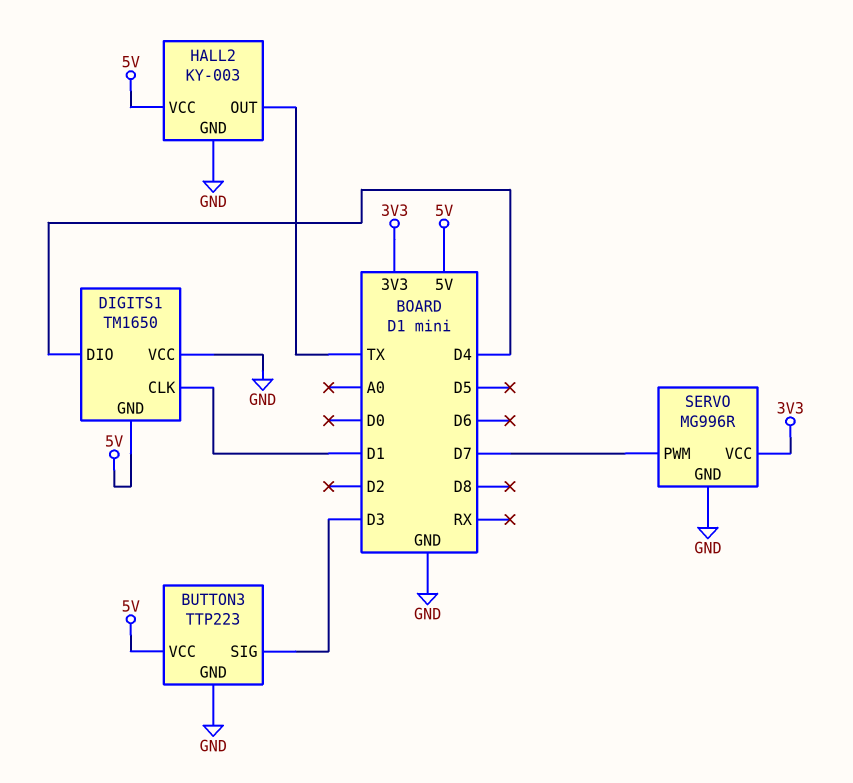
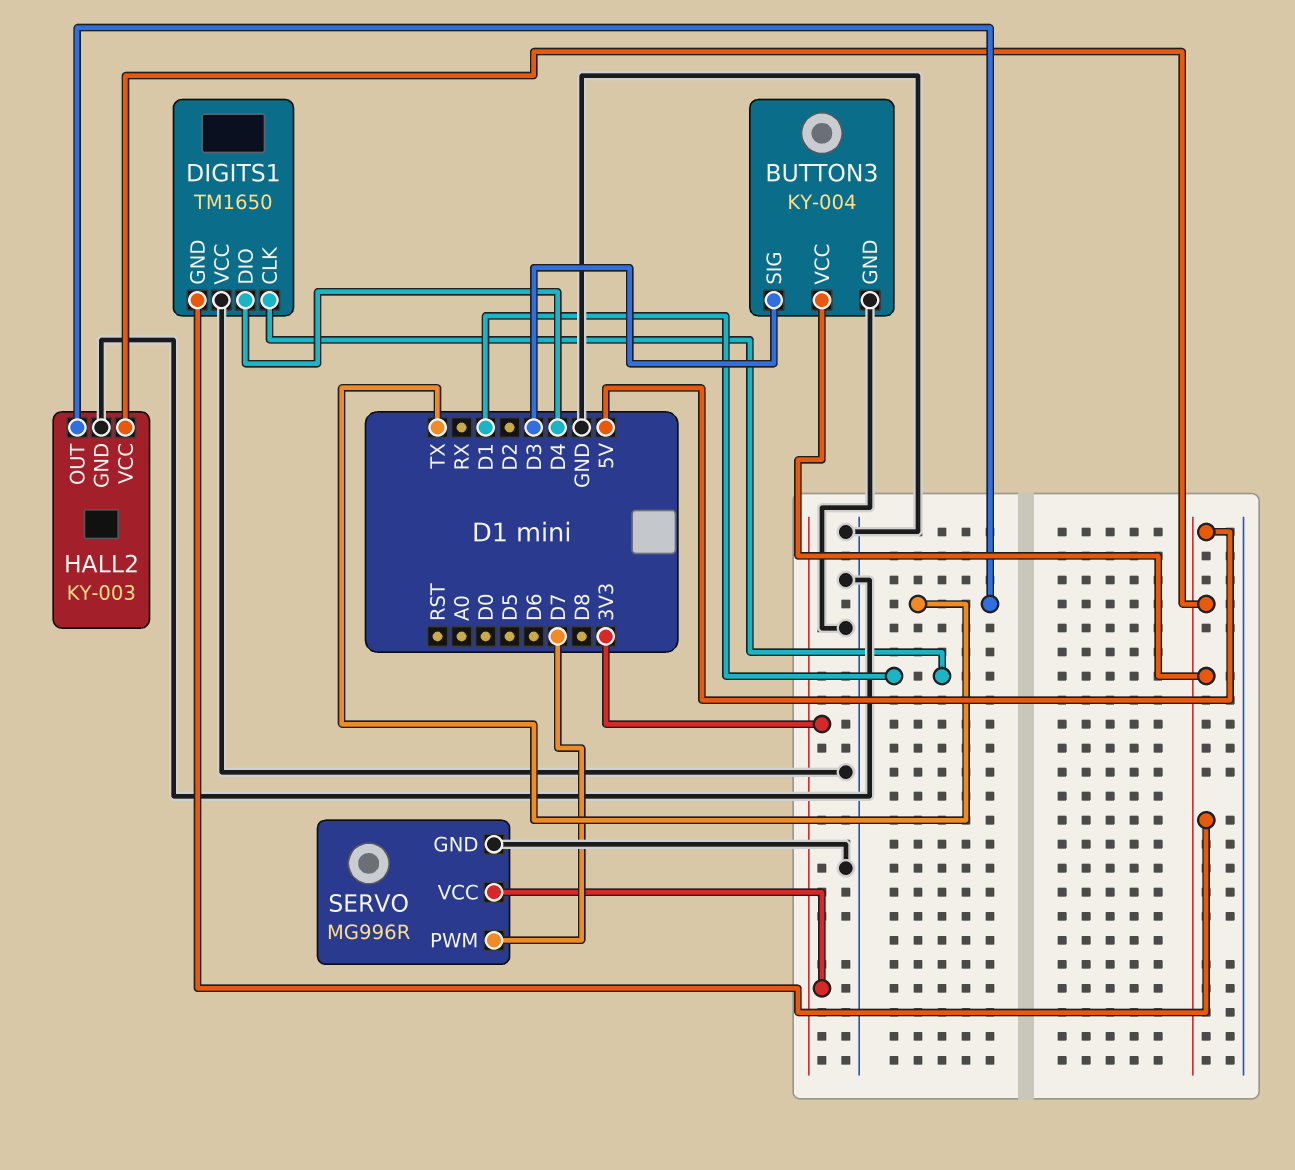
BUTTON3: TTP223 -> KY-004

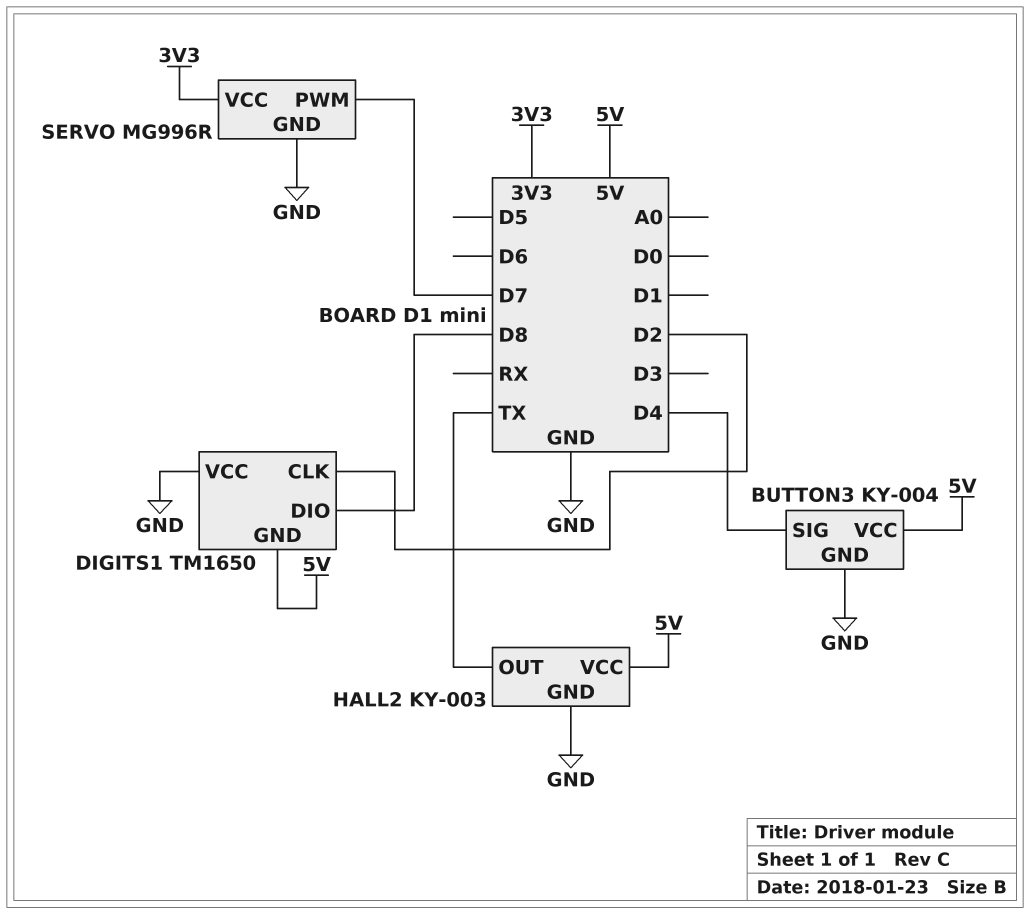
BUTTON3 pin SIG: D3 -> D4
DIGITS1 pin CLK: D1 -> D2
DIGITS1 pin DIO: D4 -> D8

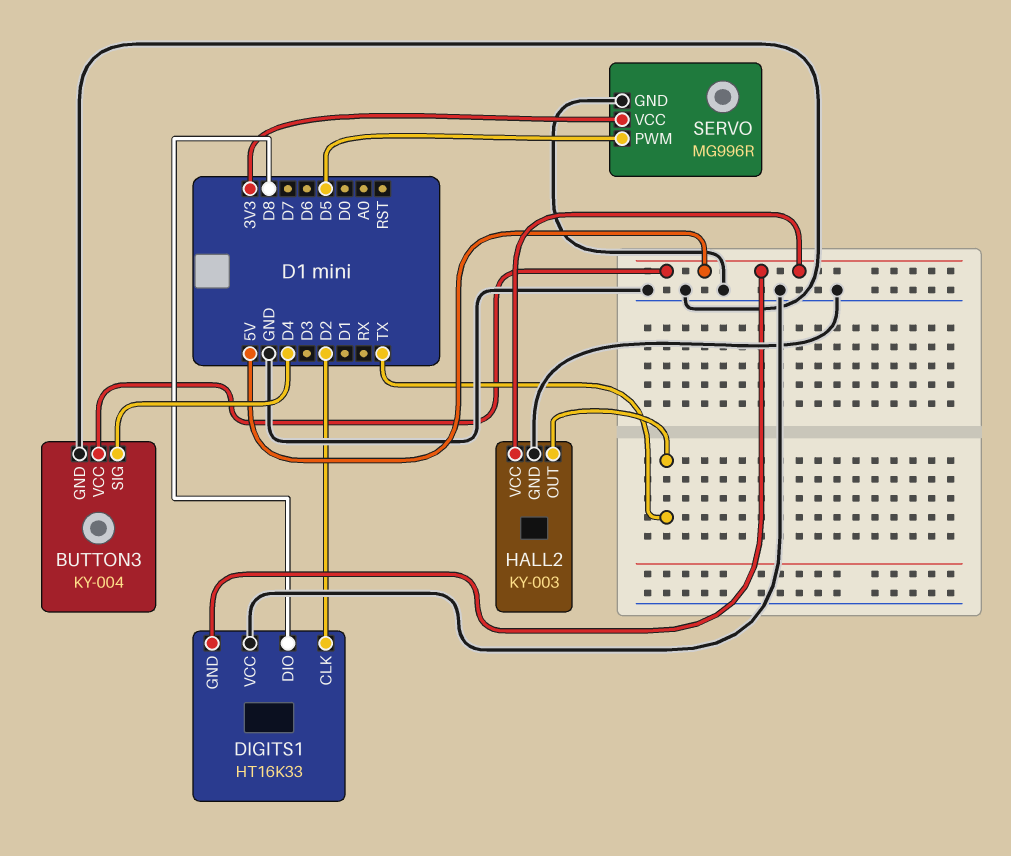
DIGITS1: TM1650 -> HT16K33
SERVO pin PWM: D7 -> D5

